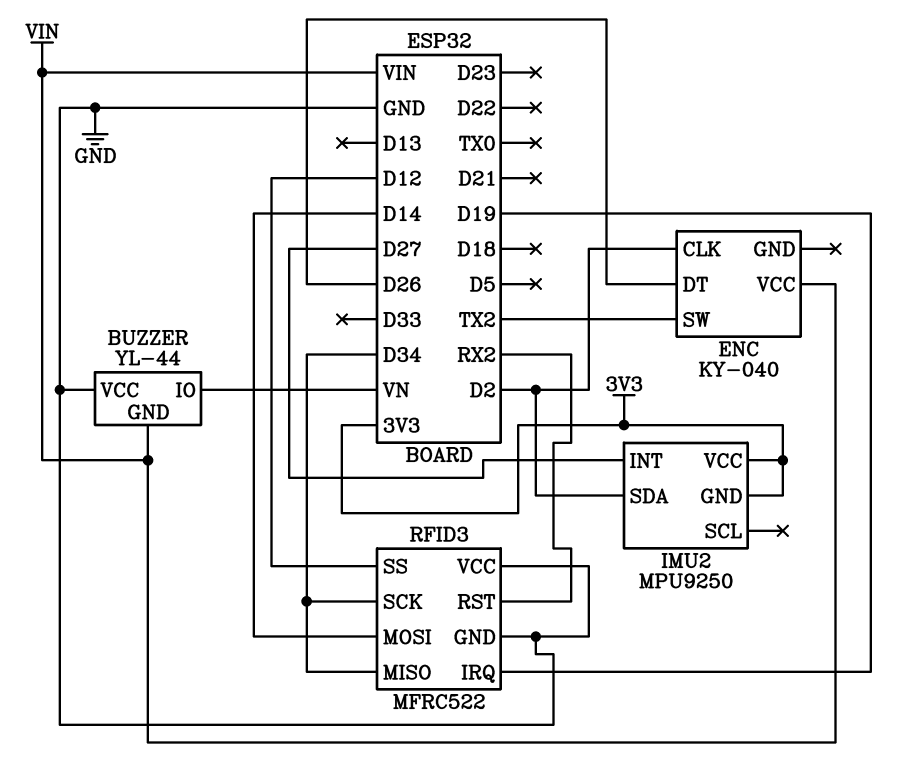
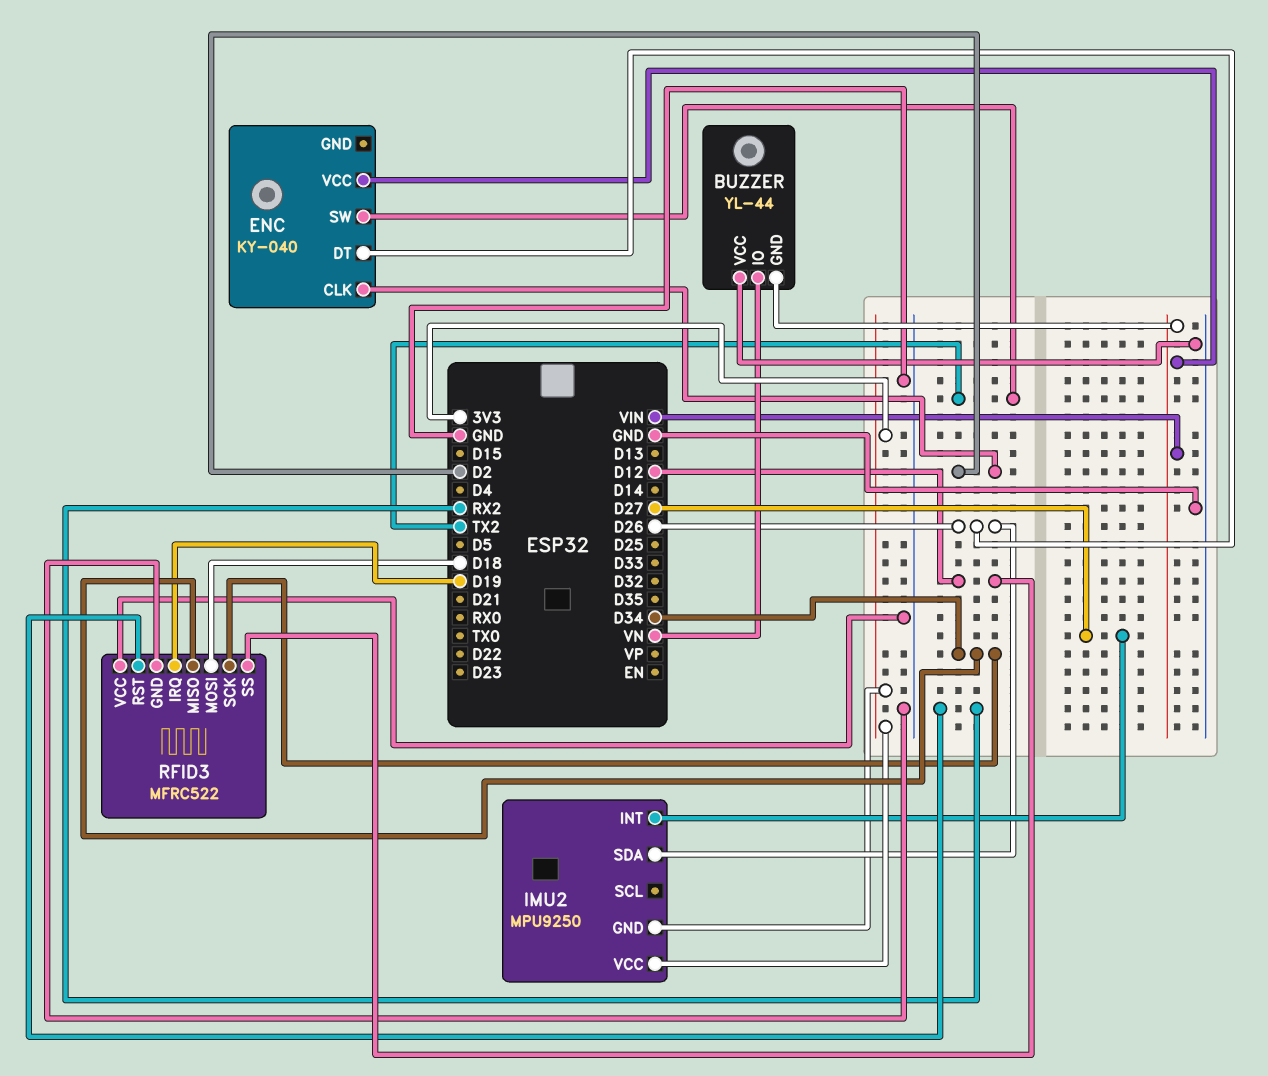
IMU2 pin SDA: D2 -> D26
RFID3 pin MOSI: D14 -> D18

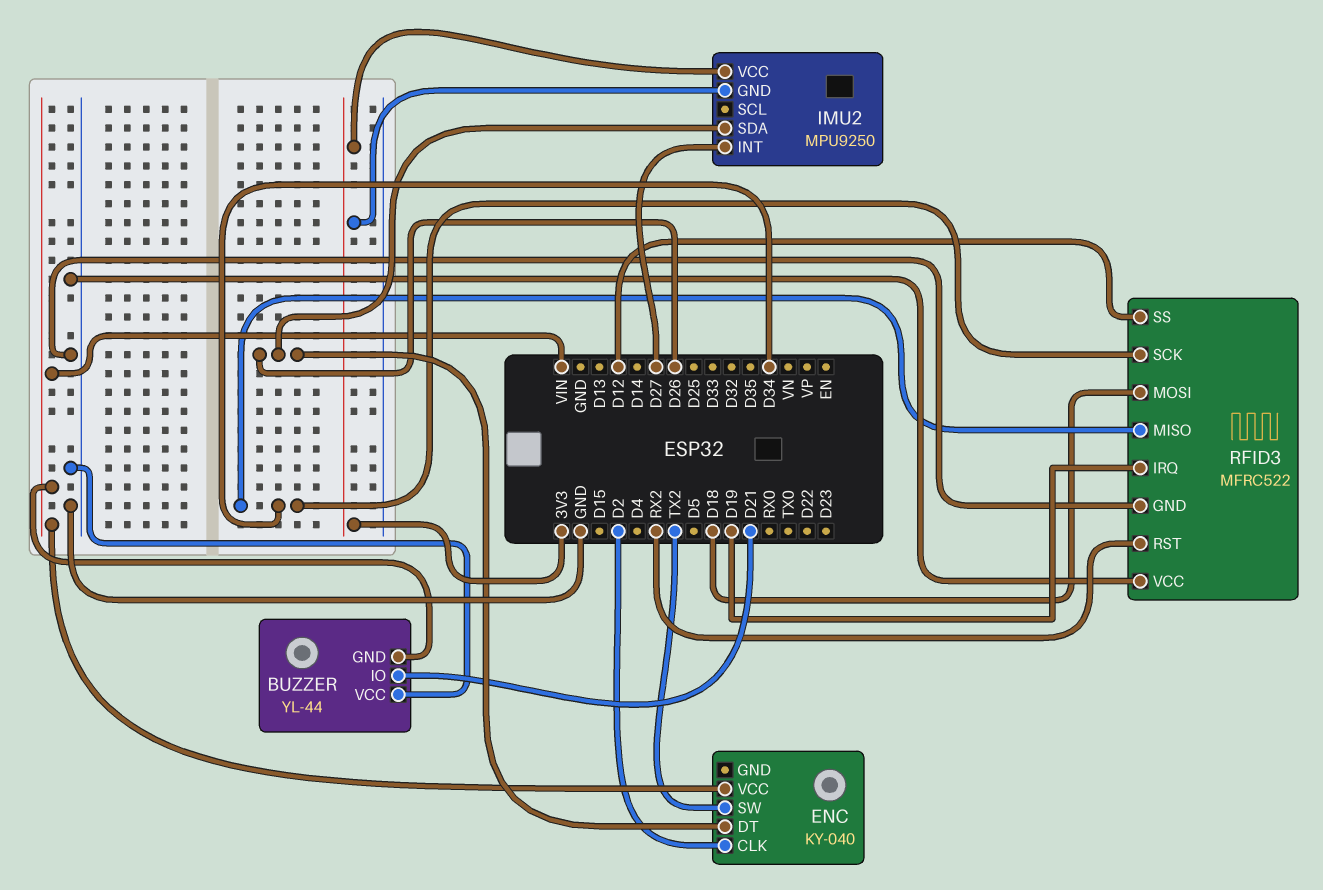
BUZZER pin IO: VN -> D21

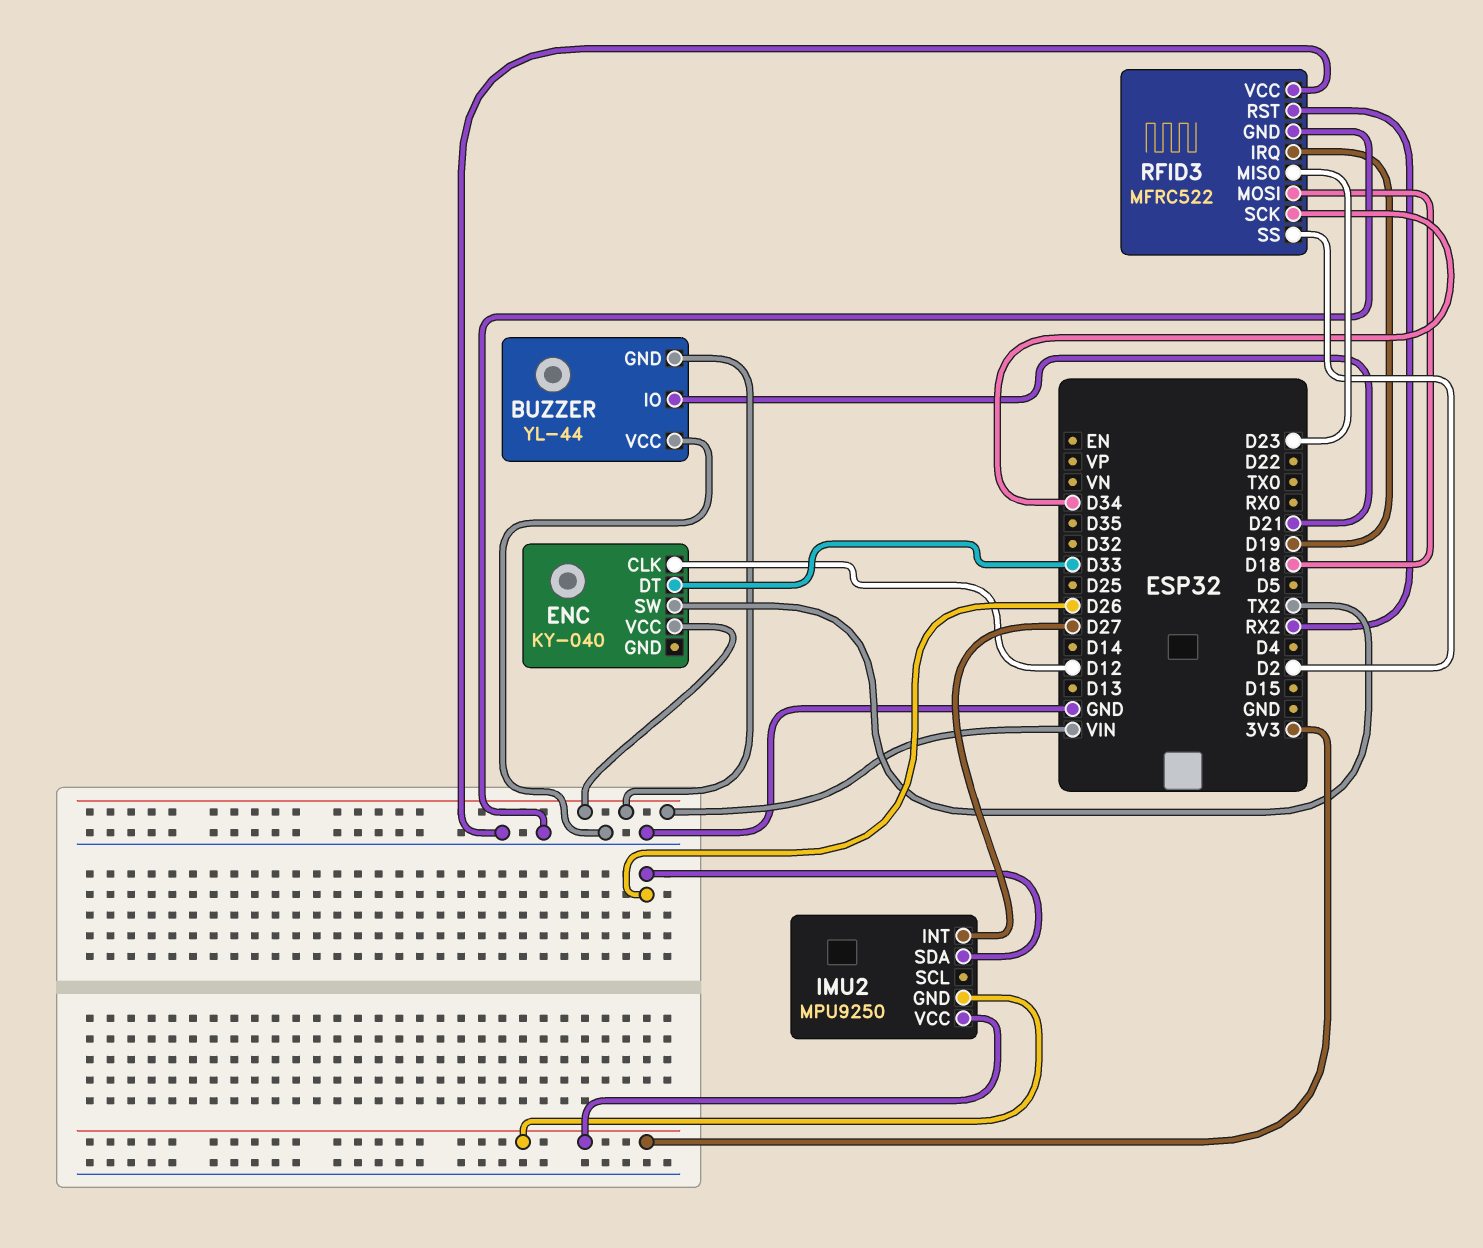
ENC pin CLK: D2 -> D12
ENC pin DT: D26 -> D33
RFID3 pin MISO: D34 -> D23
RFID3 pin SS: D12 -> D2

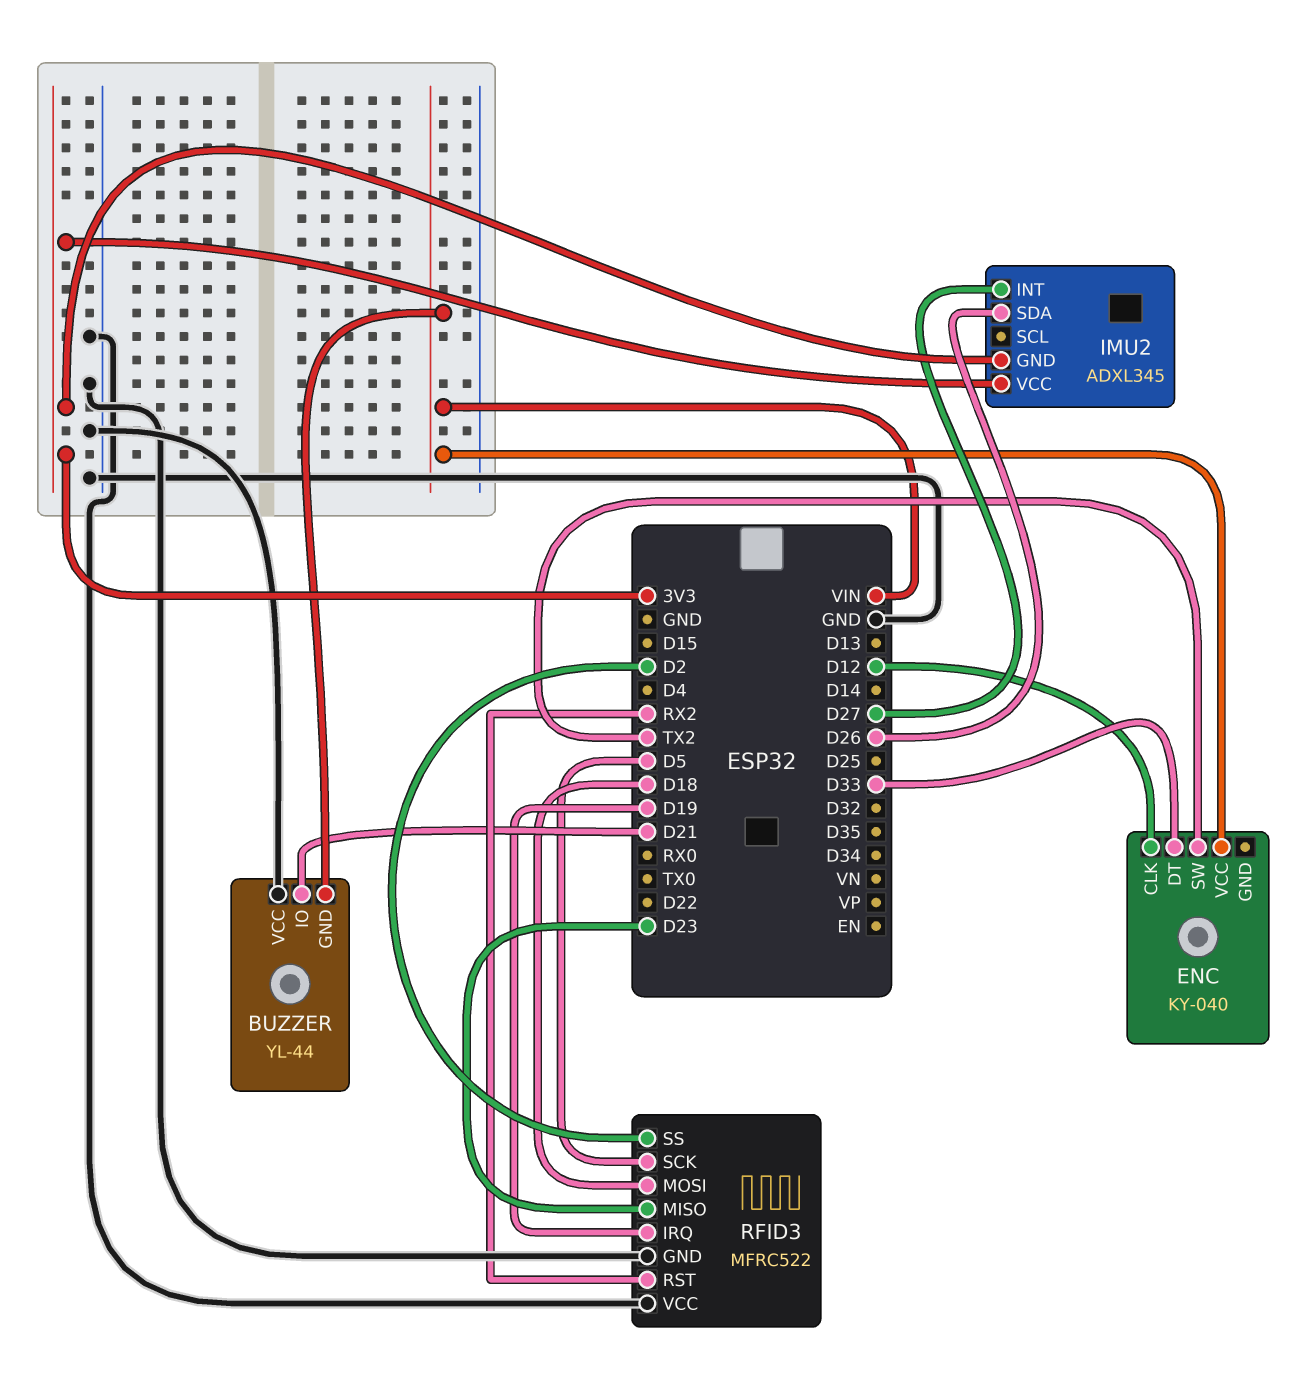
IMU2: MPU9250 -> ADXL345
RFID3 pin SCK: D34 -> D5

